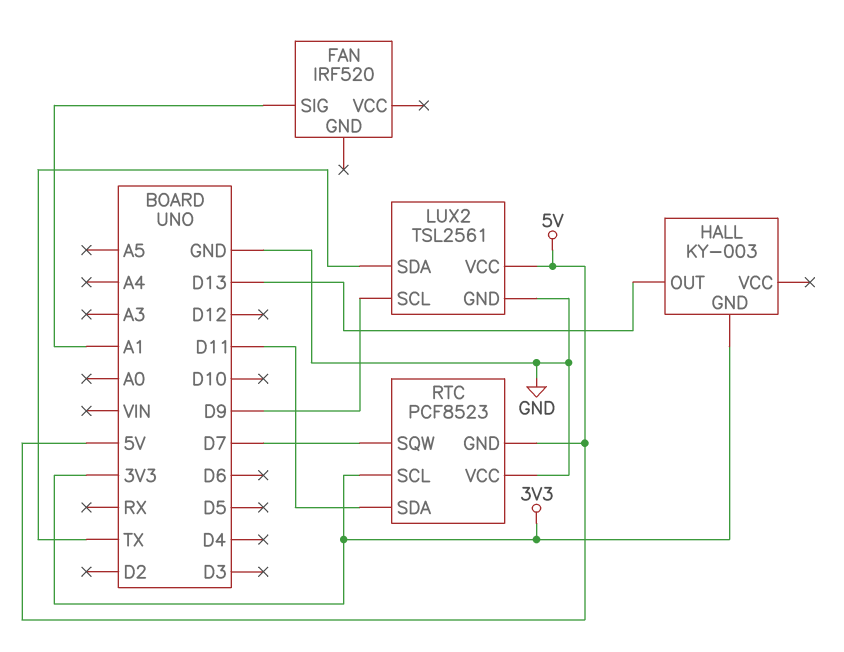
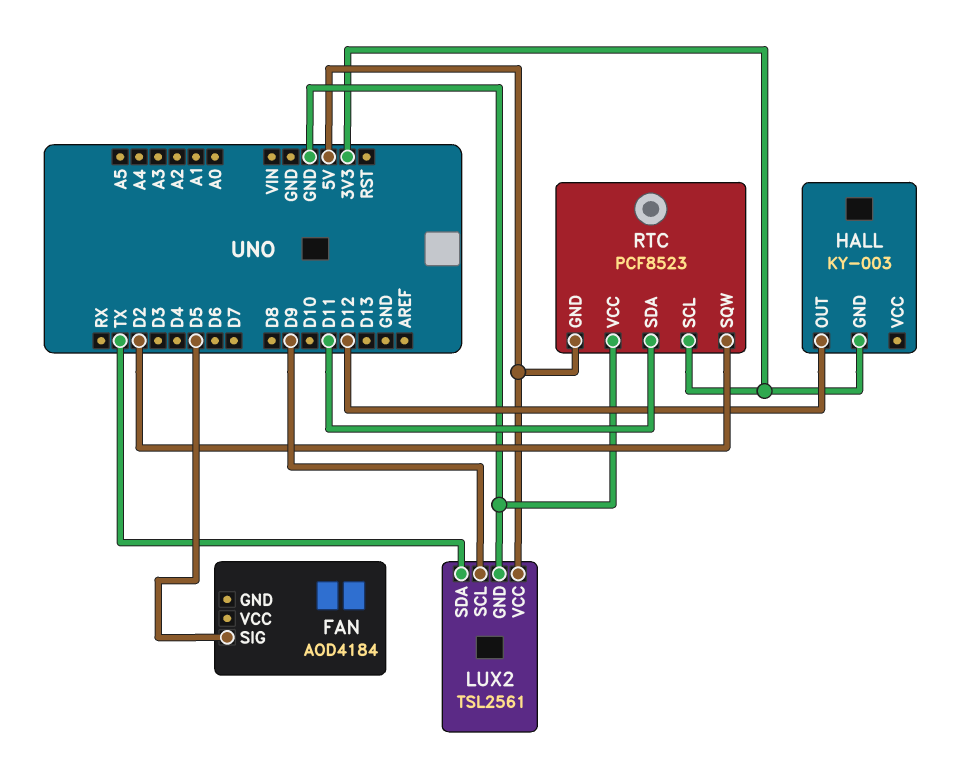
FAN: IRF520 -> AOD4184
FAN pin SIG: A1 -> D5
HALL pin OUT: D13 -> D12
RTC pin SQW: D7 -> D2

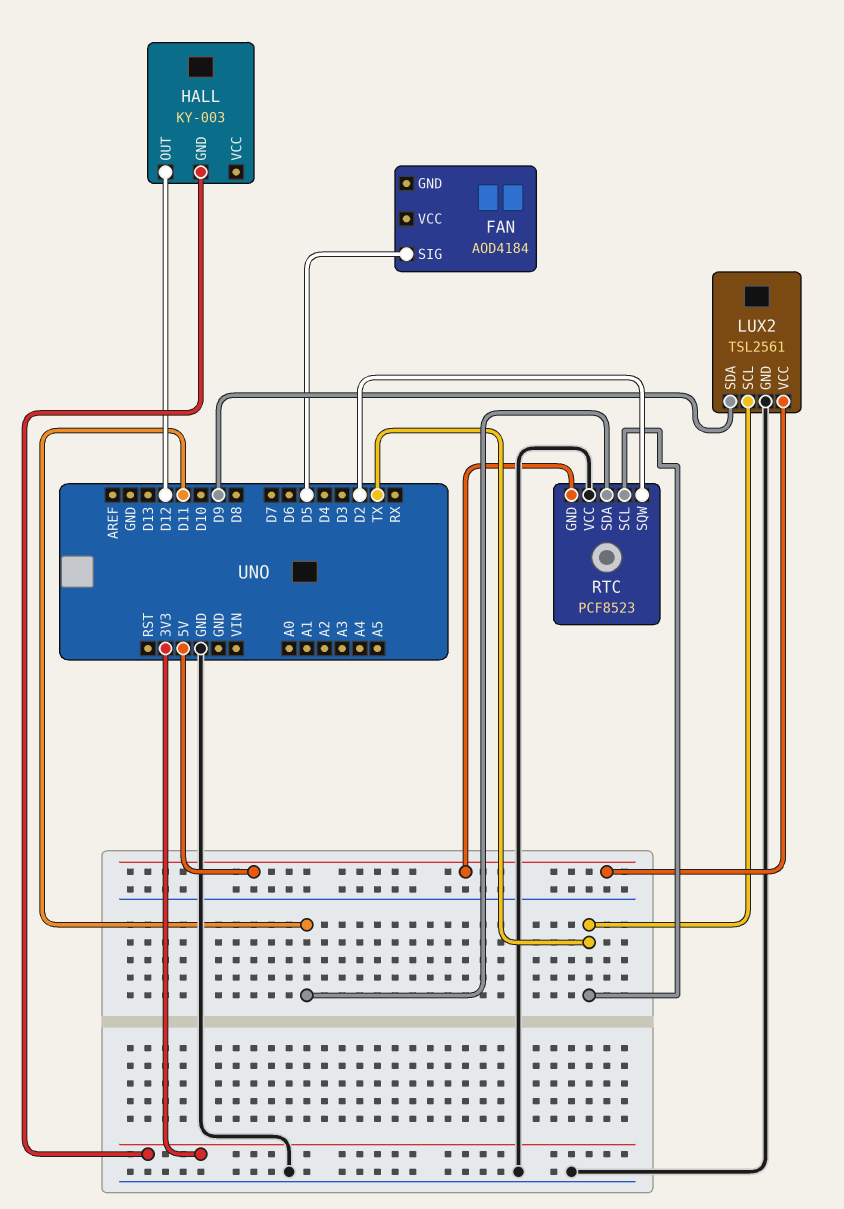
LUX2 pin SCL: D9 -> TX
LUX2 pin SDA: TX -> D9
RTC pin SCL: 3V3 -> TX

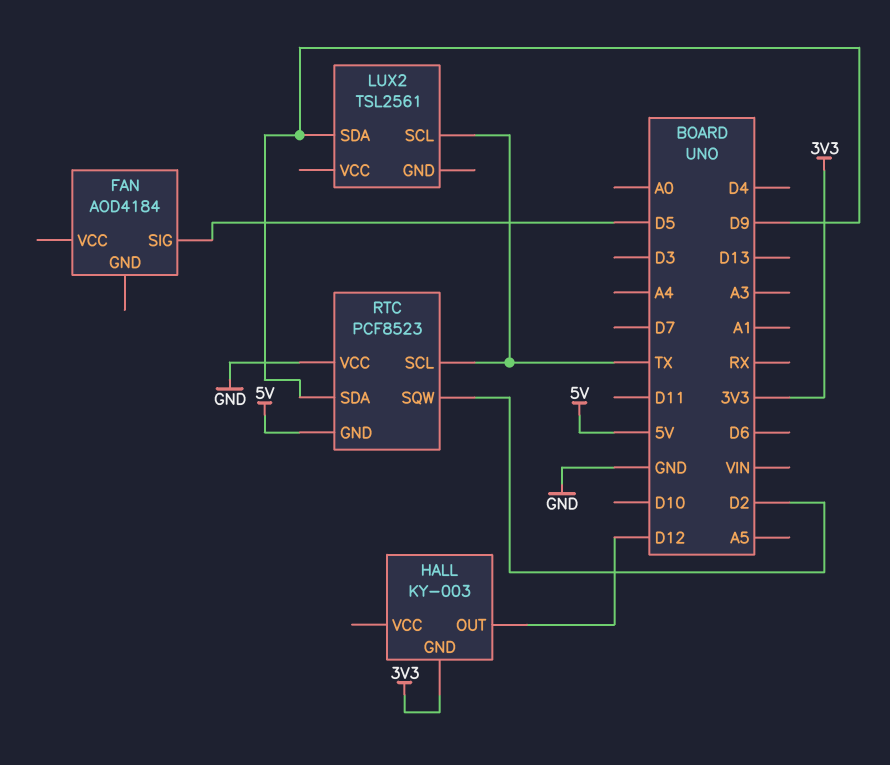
LUX2 pin GND: GND -> none
LUX2 pin VCC: 5V -> none
RTC pin SDA: D11 -> D9

